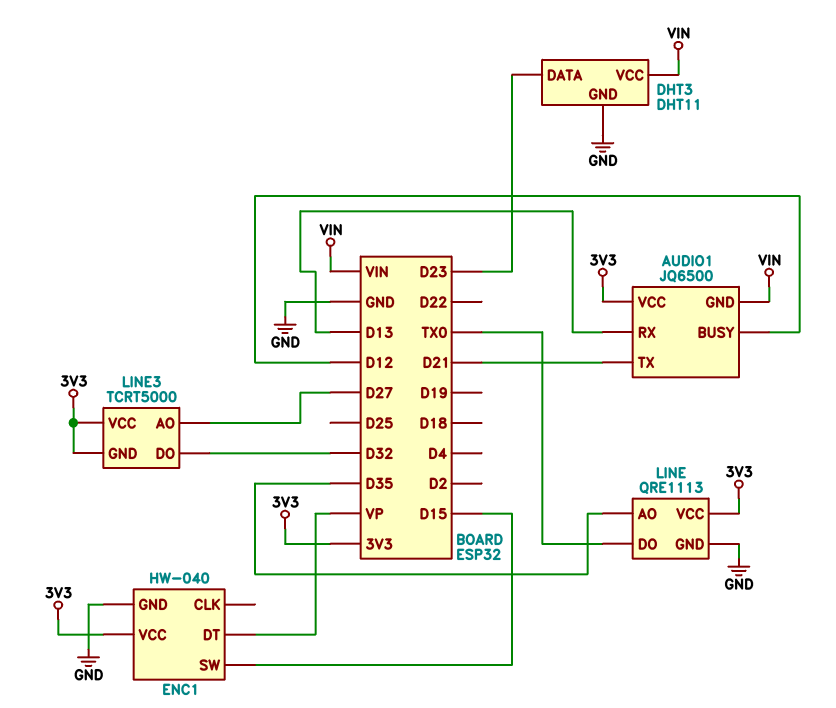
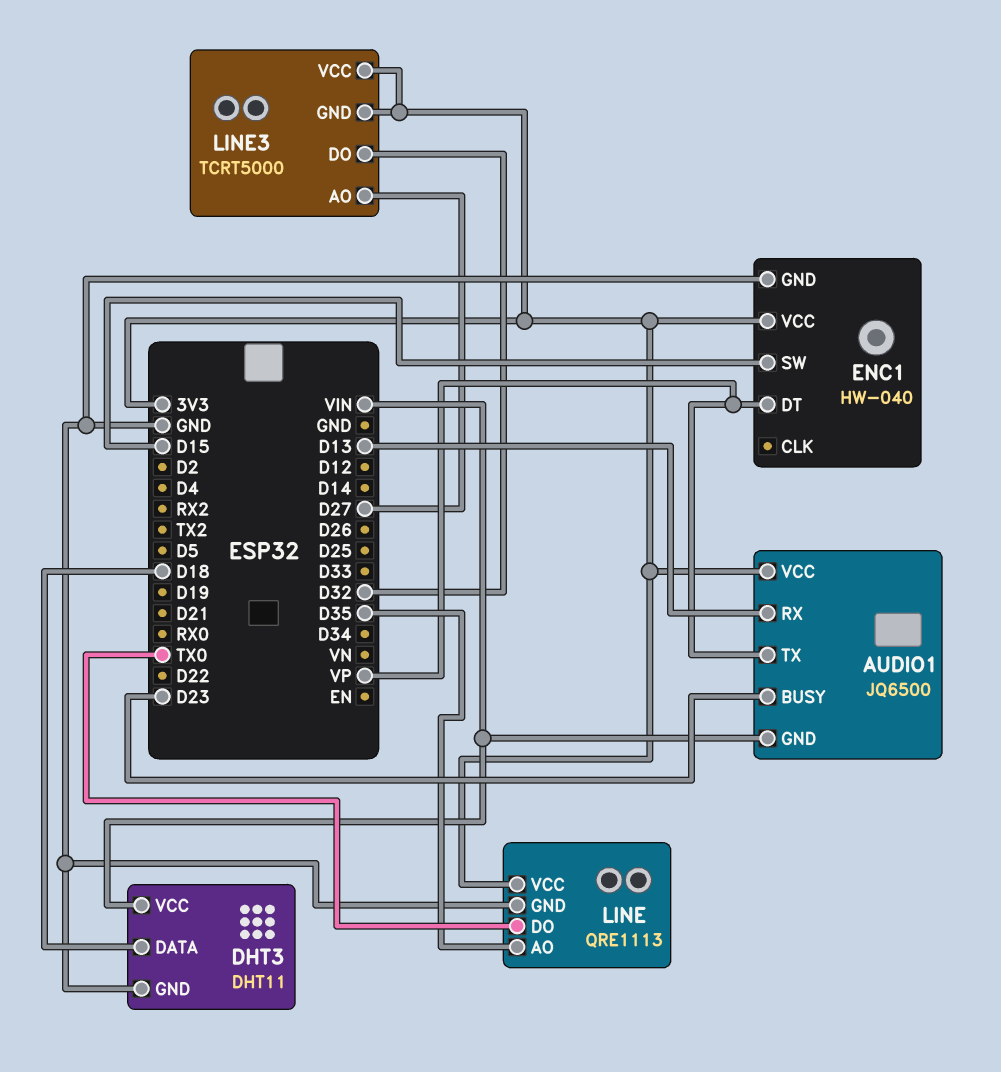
AUDIO1 pin BUSY: D12 -> D23
AUDIO1 pin TX: D21 -> VP
DHT3 pin DATA: D23 -> D18

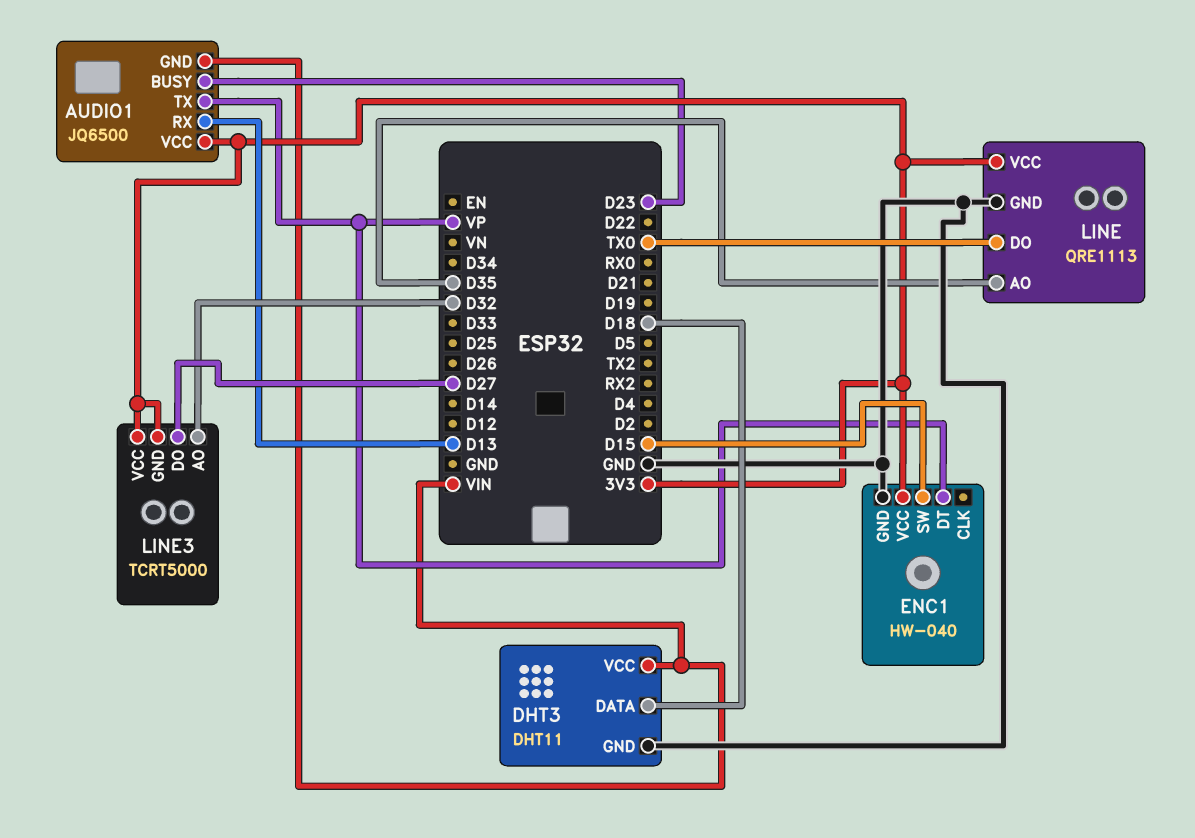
LINE3 pin AO: D27 -> D32
LINE3 pin DO: D32 -> D27

